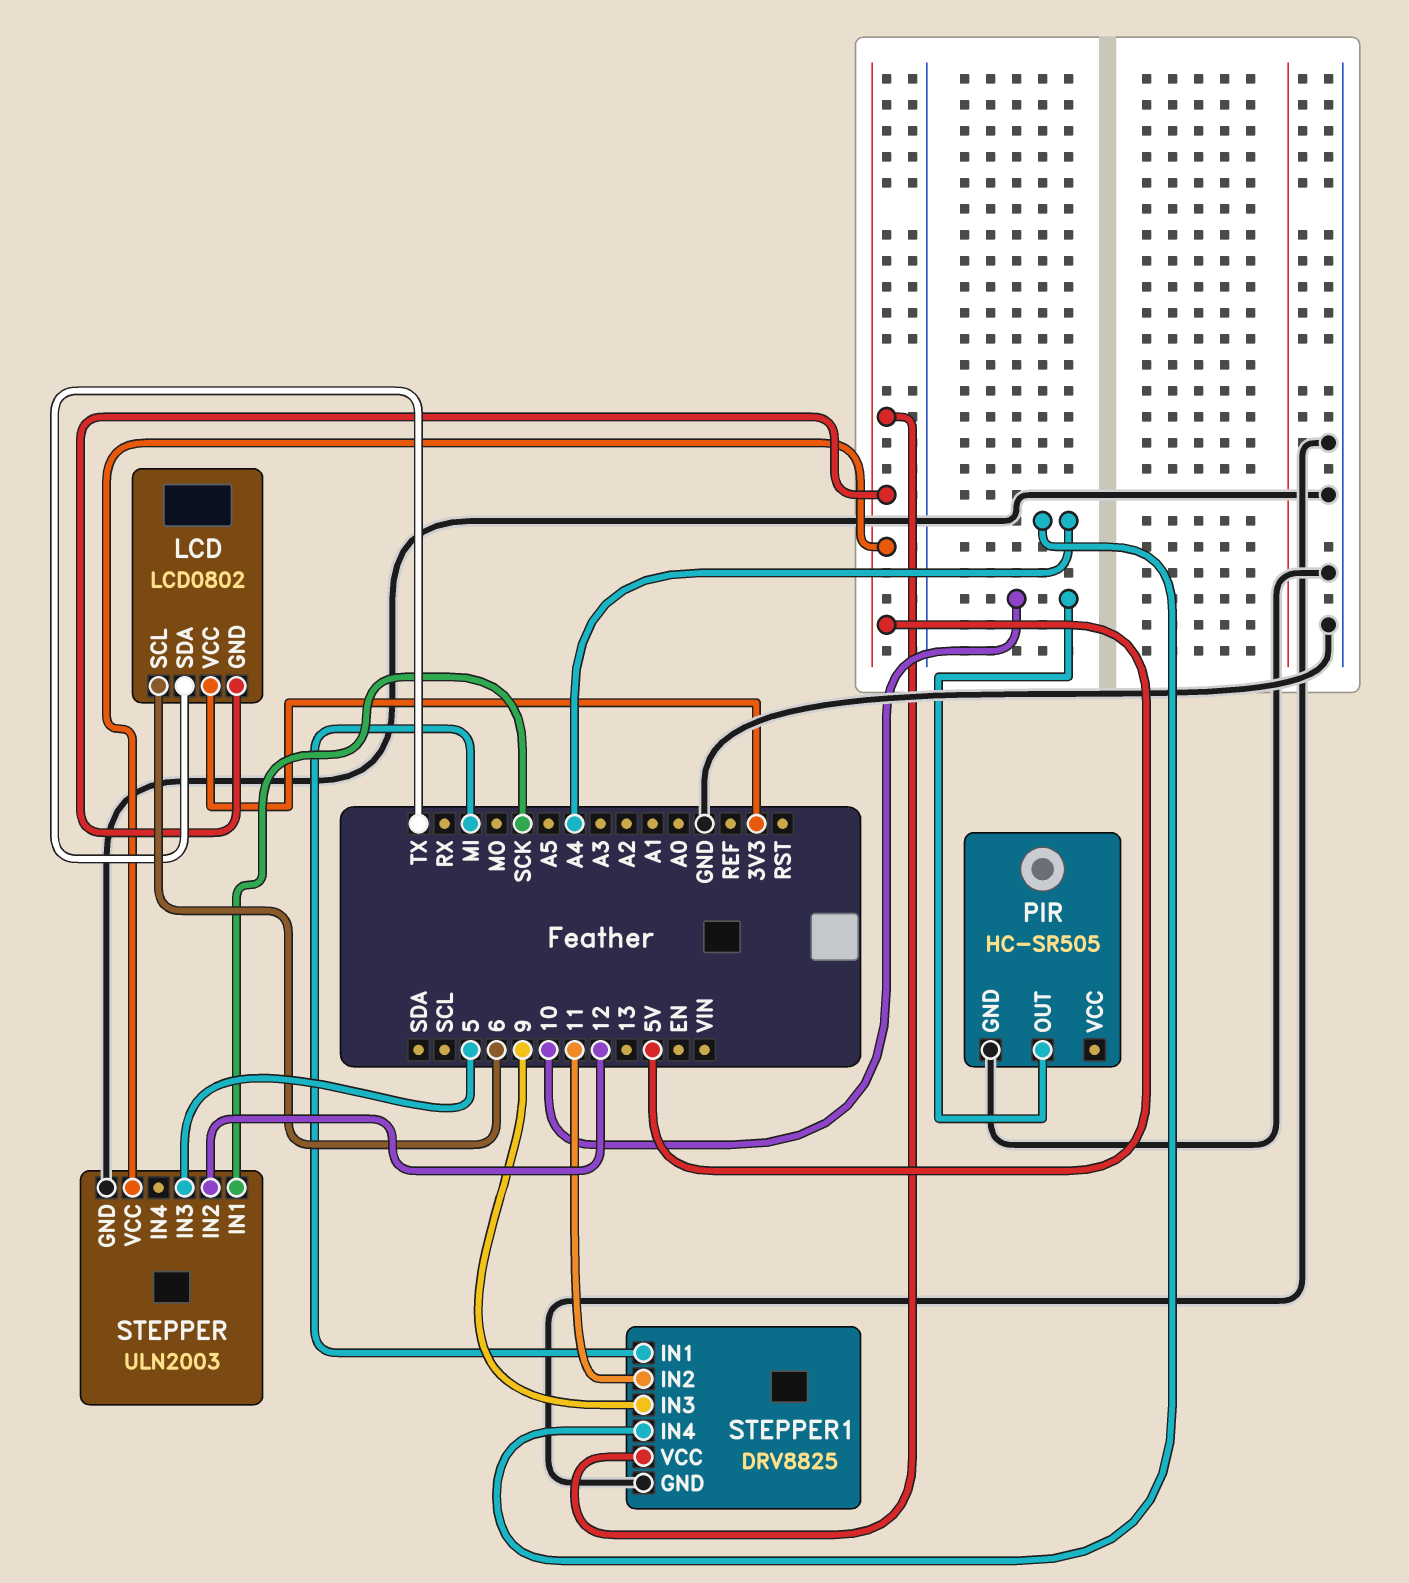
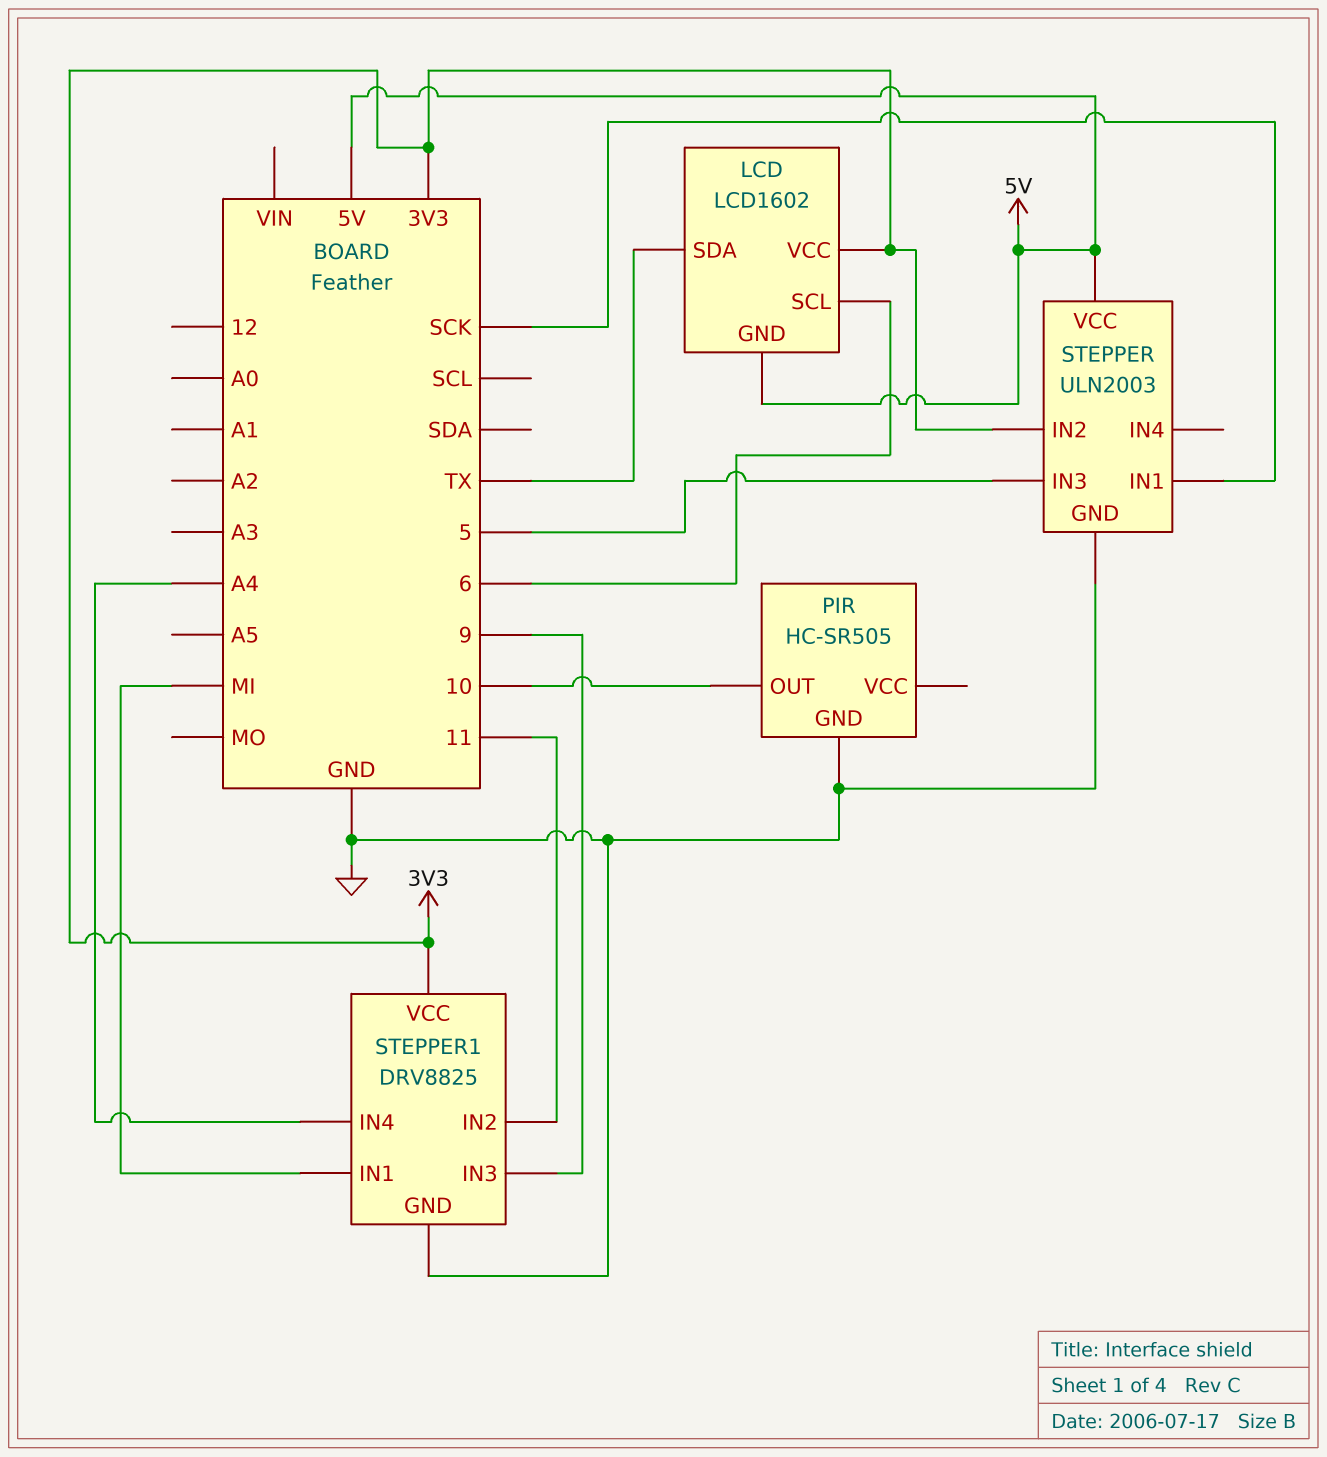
LCD: LCD0802 -> LCD1602
STEPPER pin IN2: 12 -> 3V3
STEPPER1 pin VCC: 5V -> 3V3

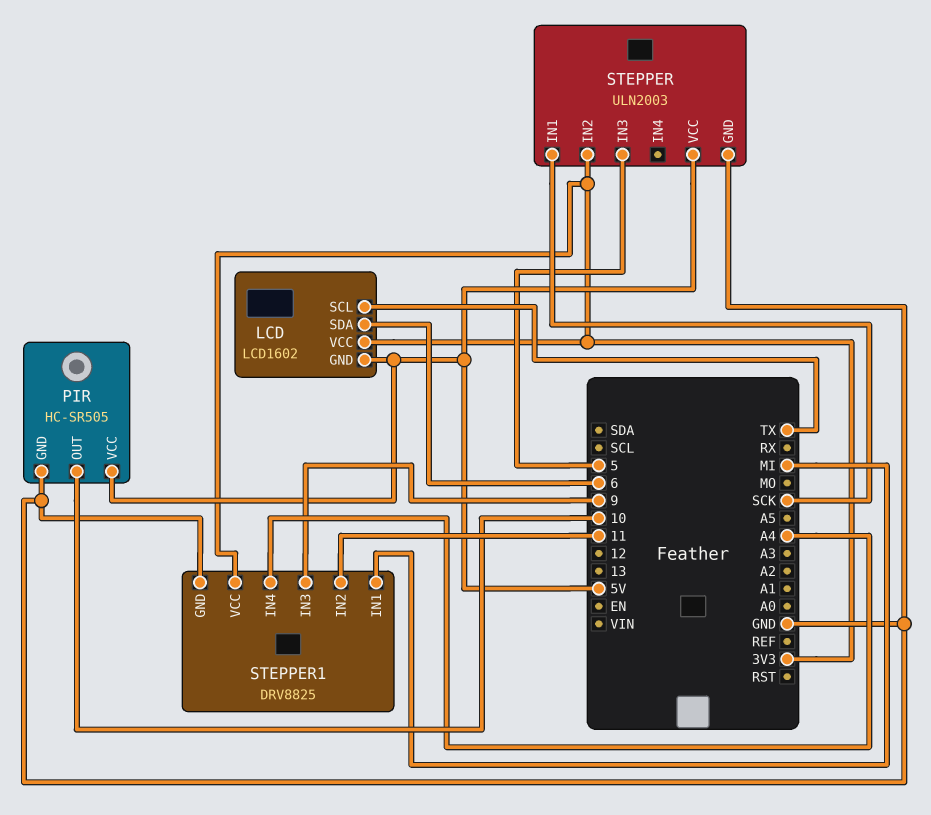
LCD pin SCL: 6 -> TX
LCD pin SDA: TX -> 6
PIR pin VCC: none -> 5V

